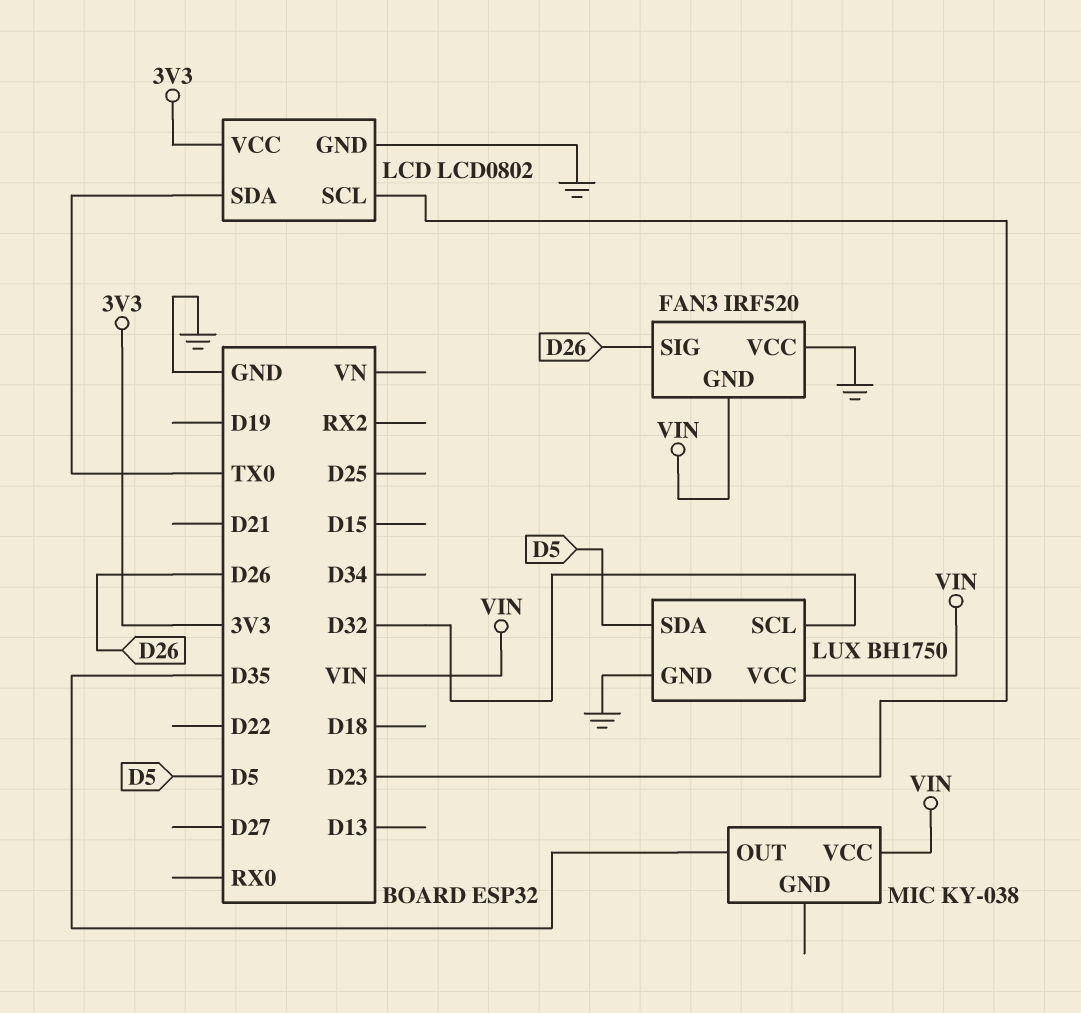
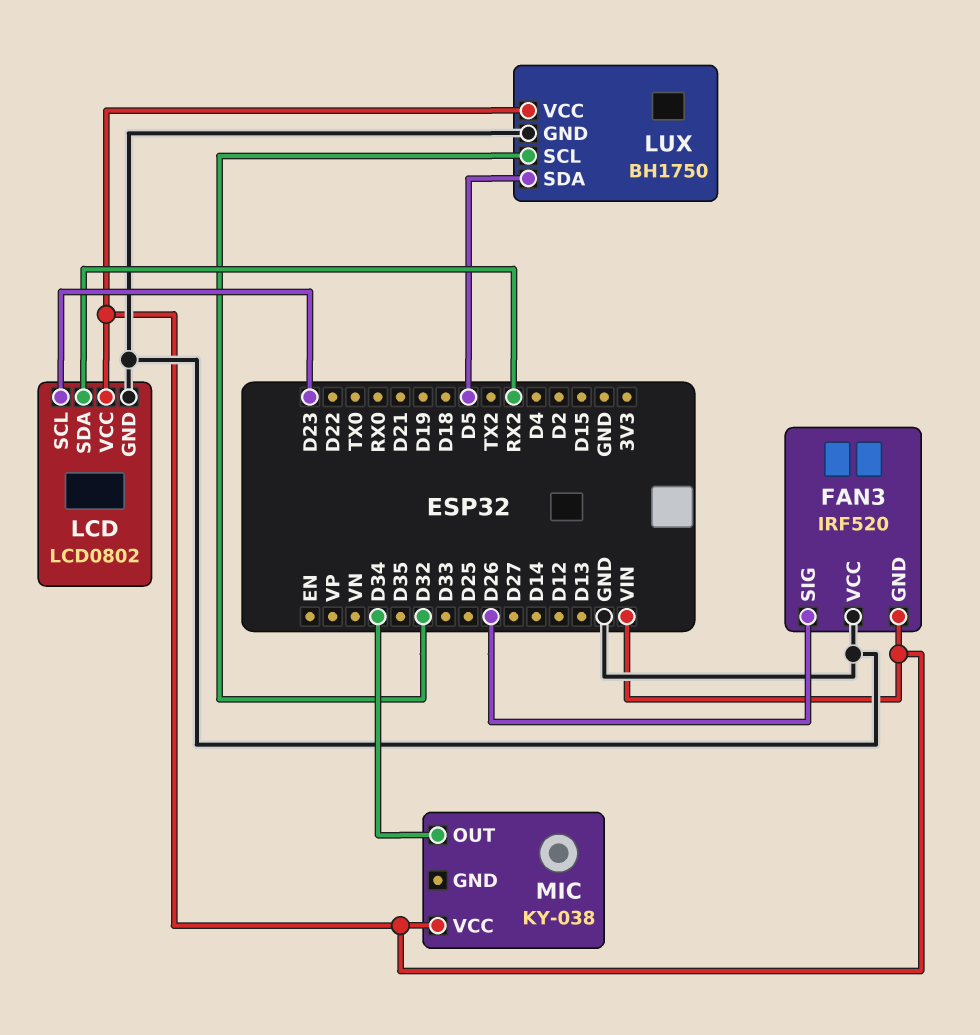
LCD pin SDA: TX0 -> RX2
LCD pin VCC: 3V3 -> VIN
MIC pin OUT: D35 -> D34

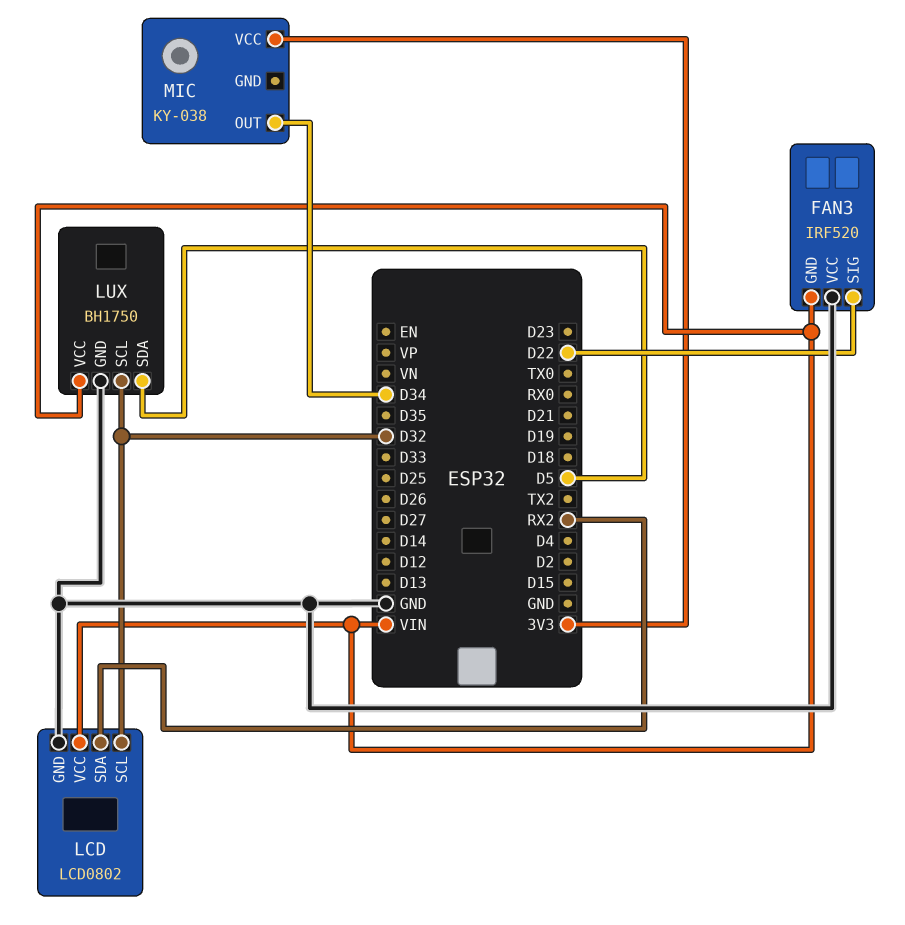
FAN3 pin SIG: D26 -> D22
LCD pin SCL: D23 -> D32
MIC pin VCC: VIN -> 3V3

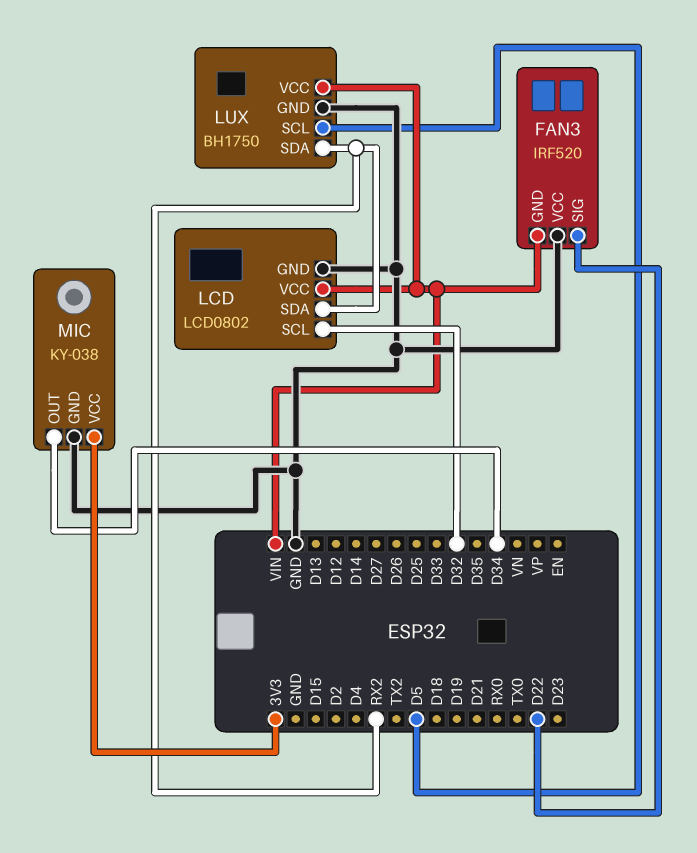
LUX pin SCL: D32 -> D5
LUX pin SDA: D5 -> RX2
MIC pin GND: none -> GND

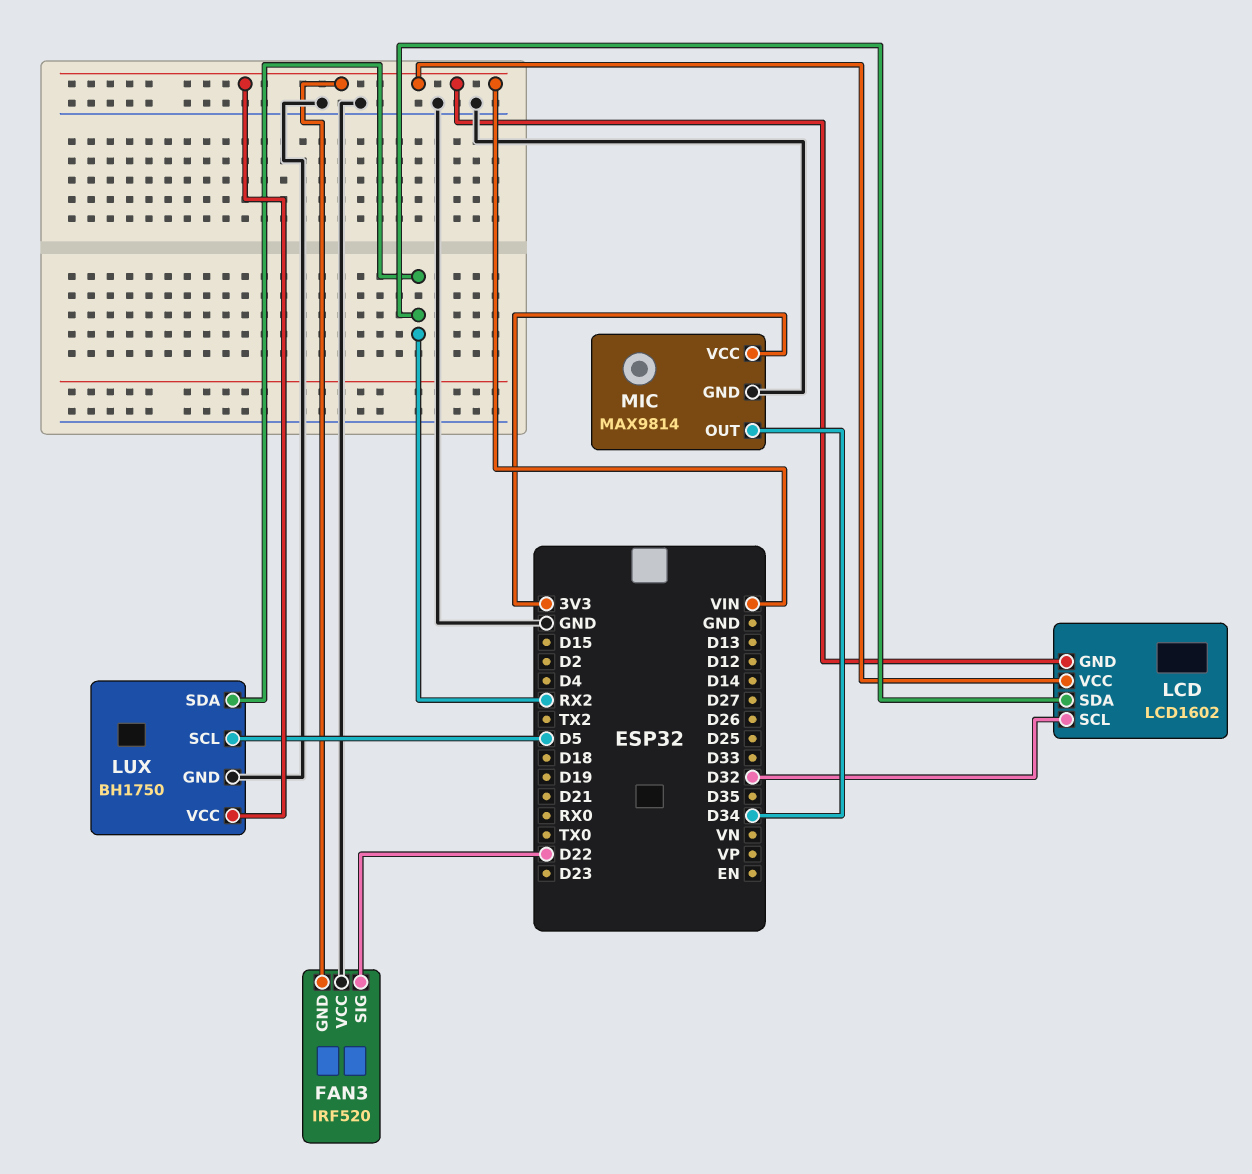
LCD: LCD0802 -> LCD1602
LCD pin GND: GND -> VIN
MIC: KY-038 -> MAX9814

